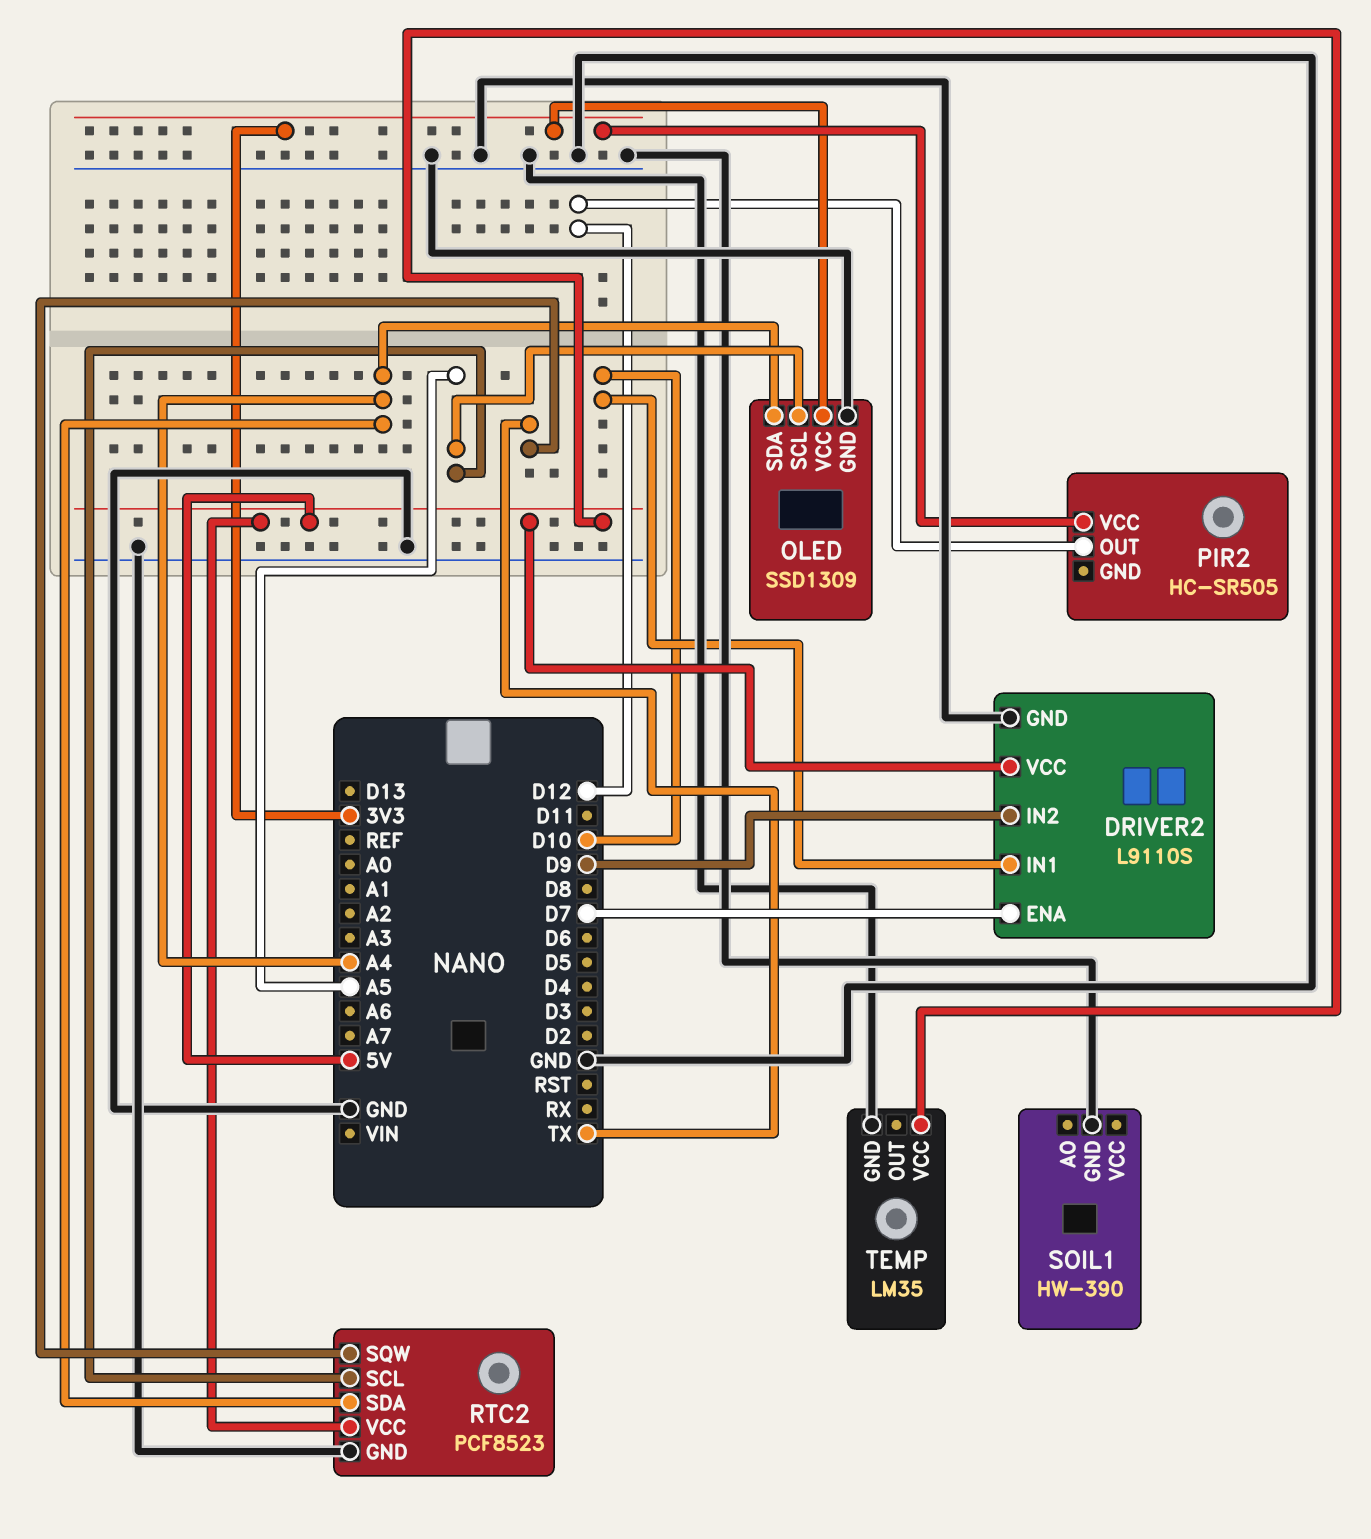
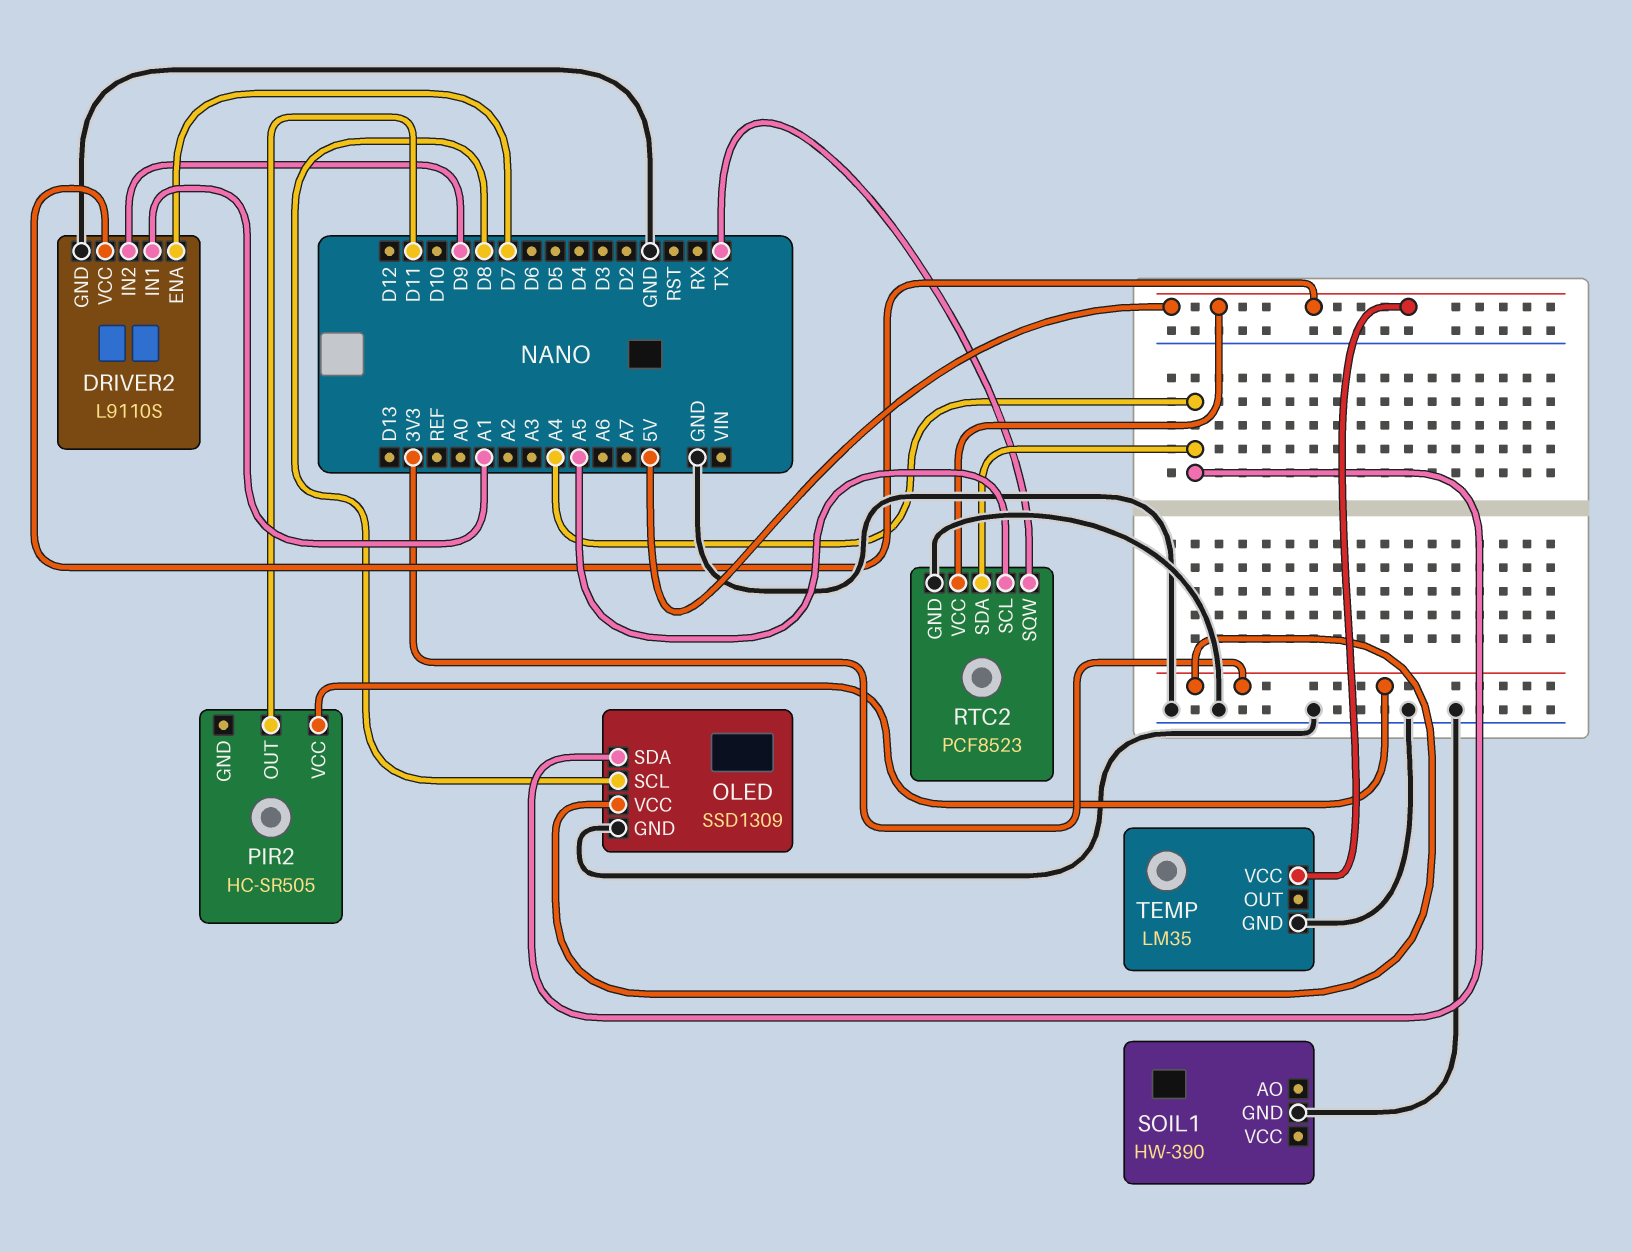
DRIVER2 pin IN1: D10 -> A1
OLED pin SCL: A5 -> D8
PIR2 pin OUT: D12 -> D11

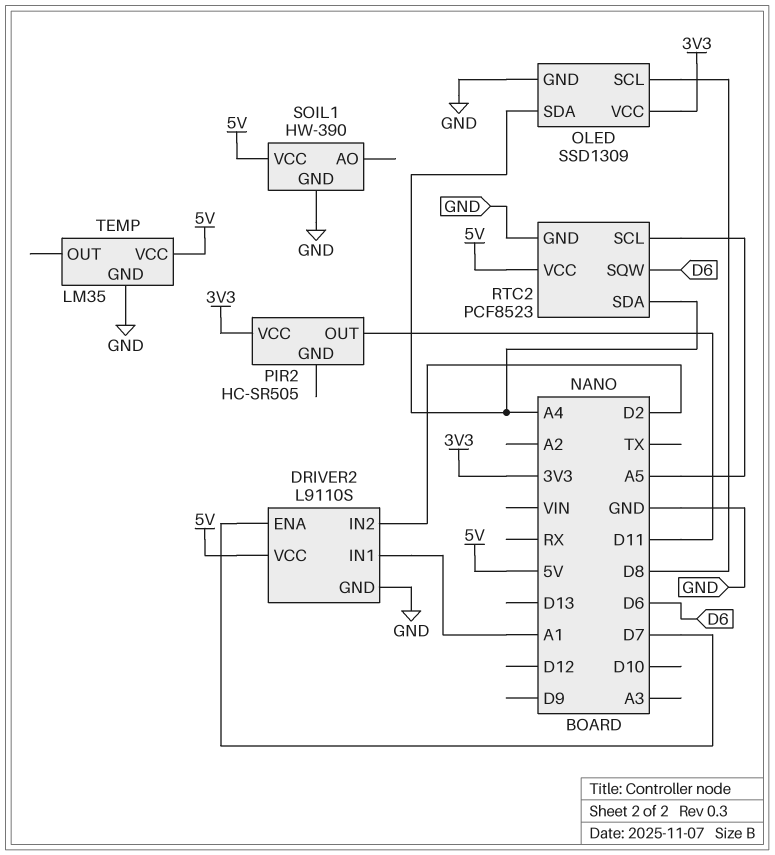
DRIVER2 pin IN2: D9 -> D2
RTC2 pin SQW: TX -> D6
SOIL1 pin VCC: none -> 5V

